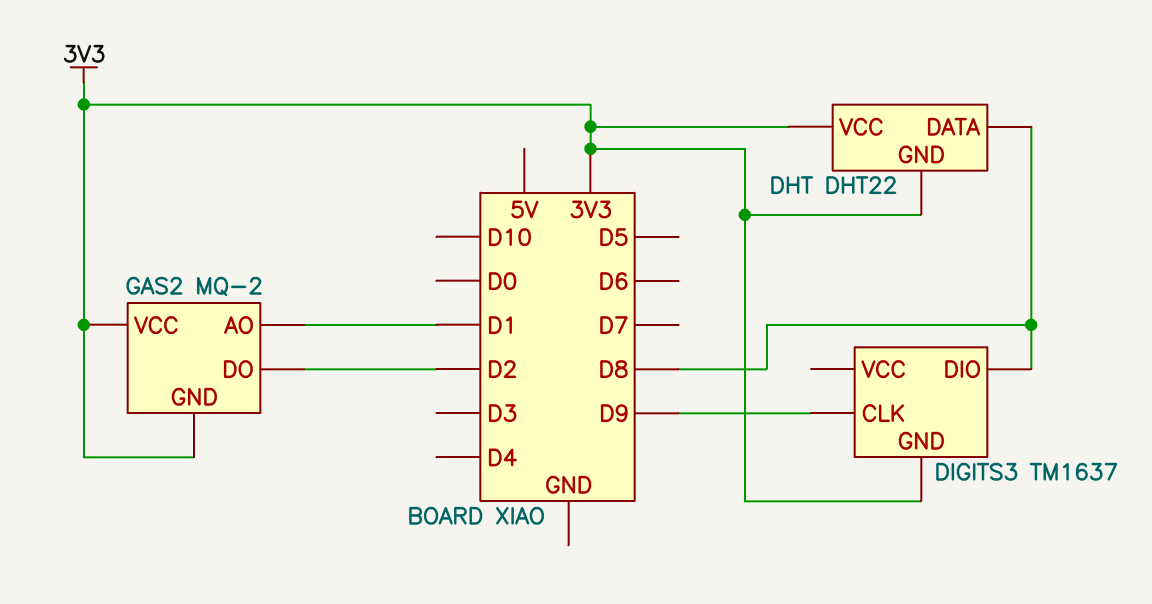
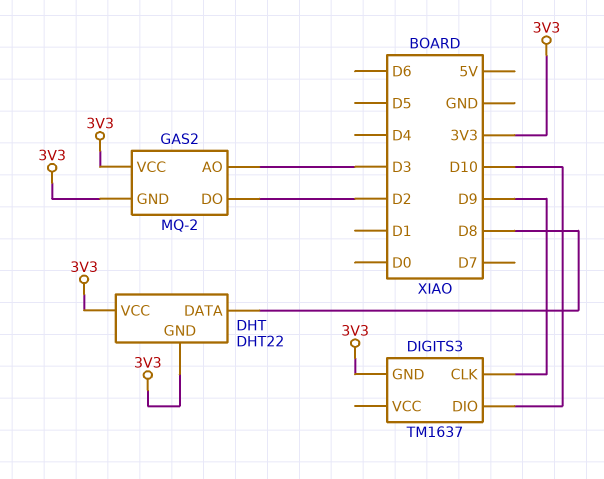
DIGITS3 pin DIO: D8 -> D10
GAS2 pin AO: D1 -> D3

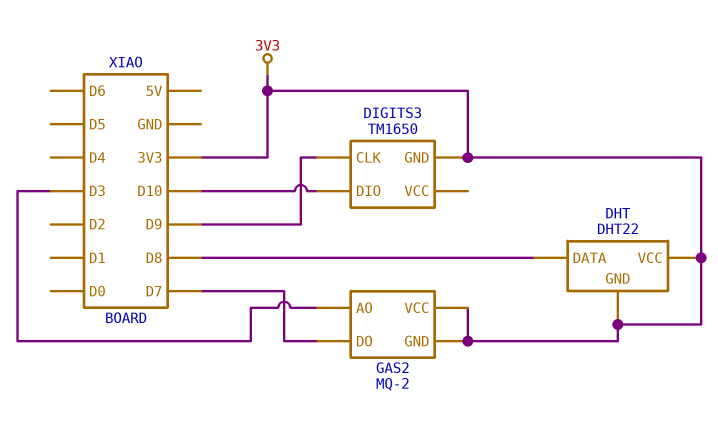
DIGITS3: TM1637 -> TM1650
GAS2 pin DO: D2 -> D7

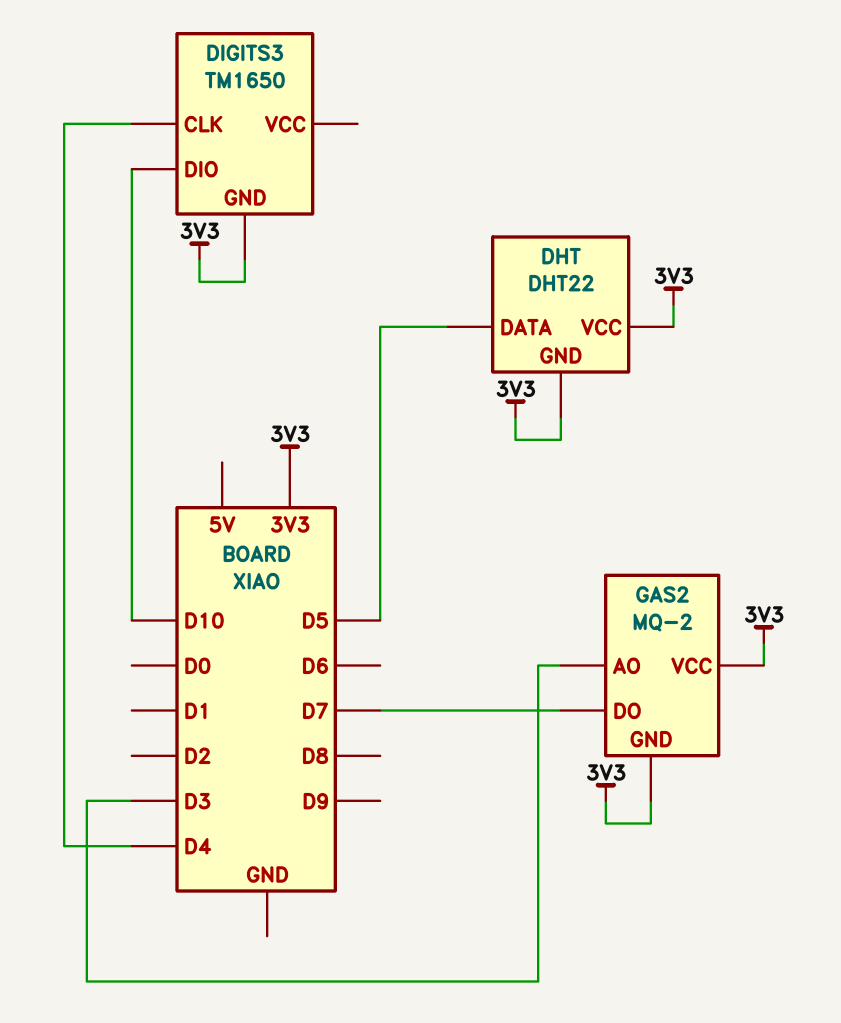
DHT pin DATA: D8 -> D5
DIGITS3 pin CLK: D9 -> D4

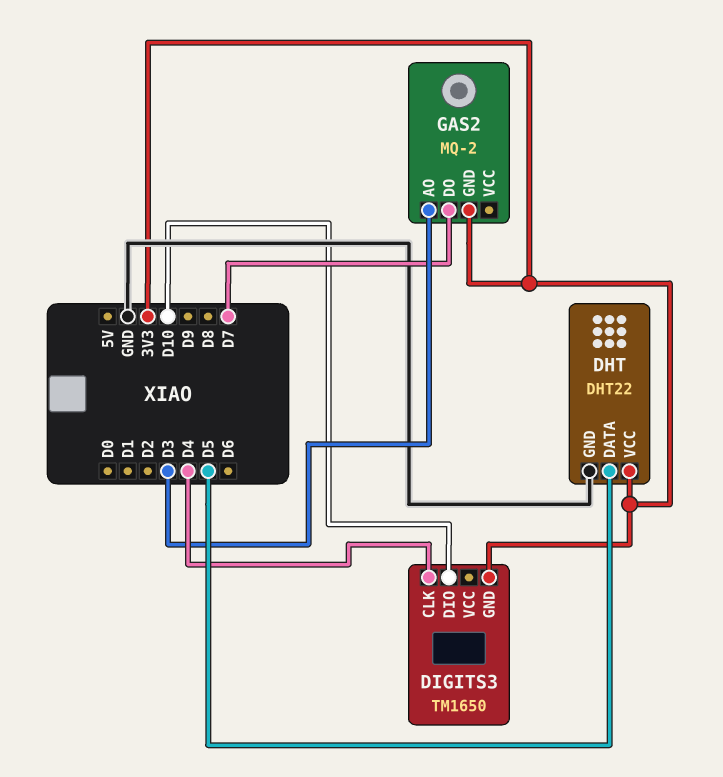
DHT pin GND: 3V3 -> GND
GAS2 pin VCC: 3V3 -> none

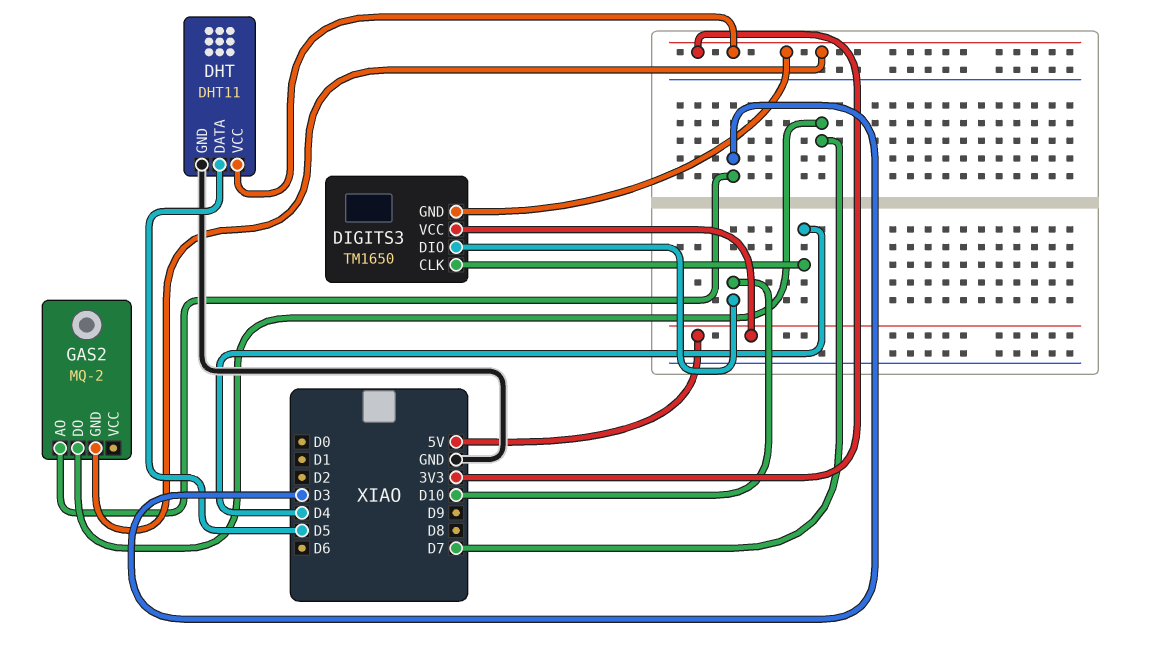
DHT: DHT22 -> DHT11
DIGITS3 pin VCC: none -> 5V

